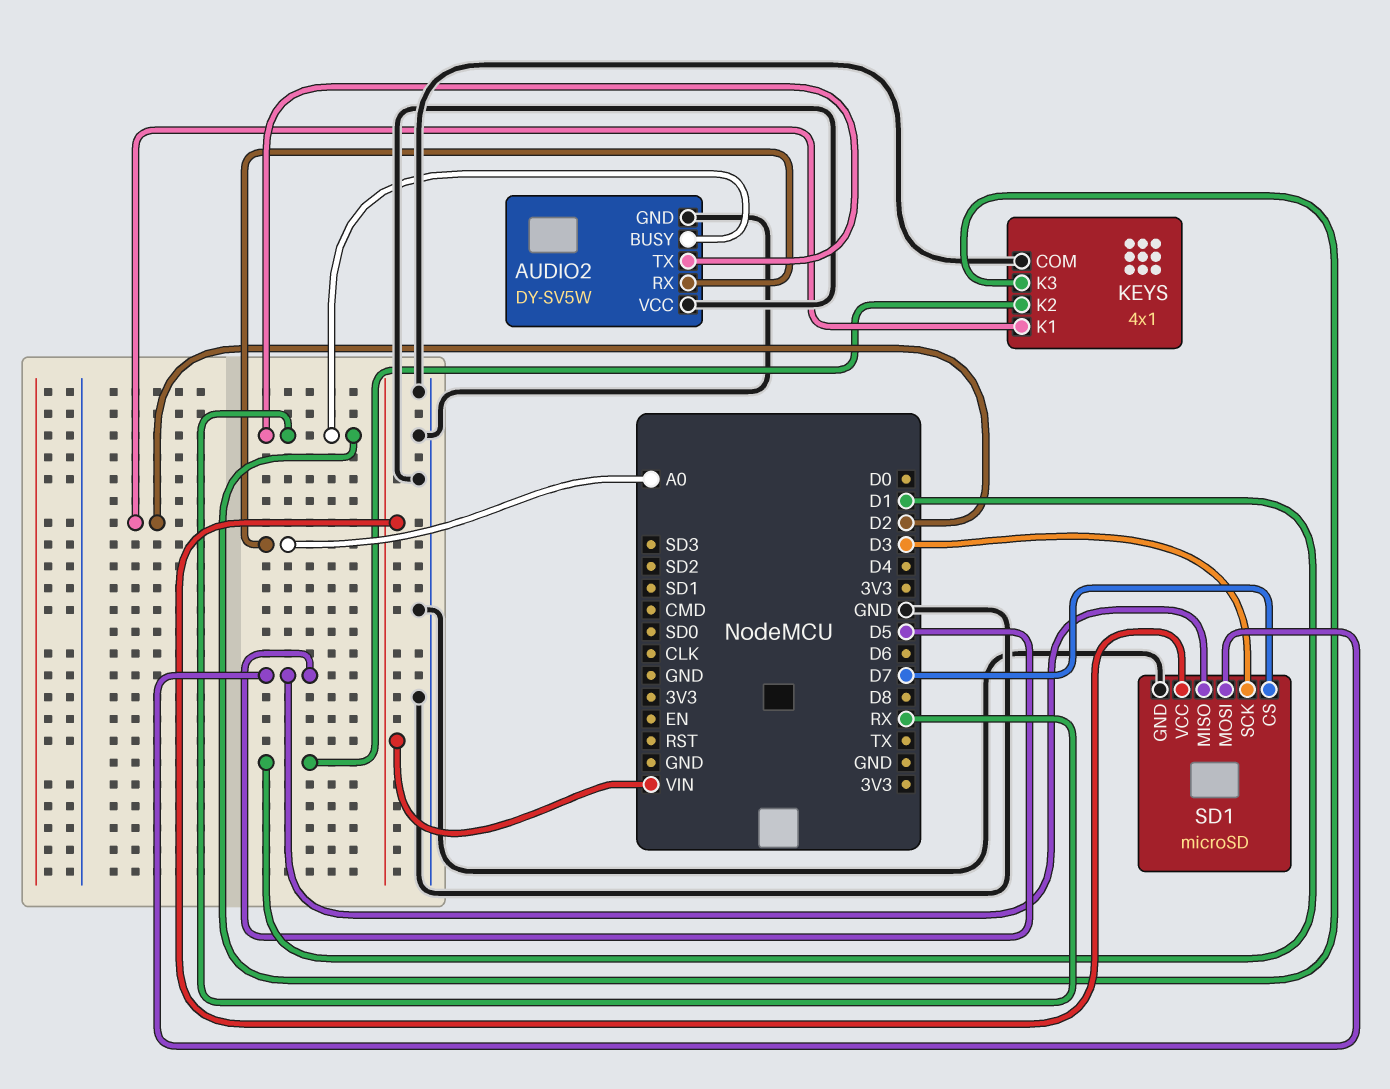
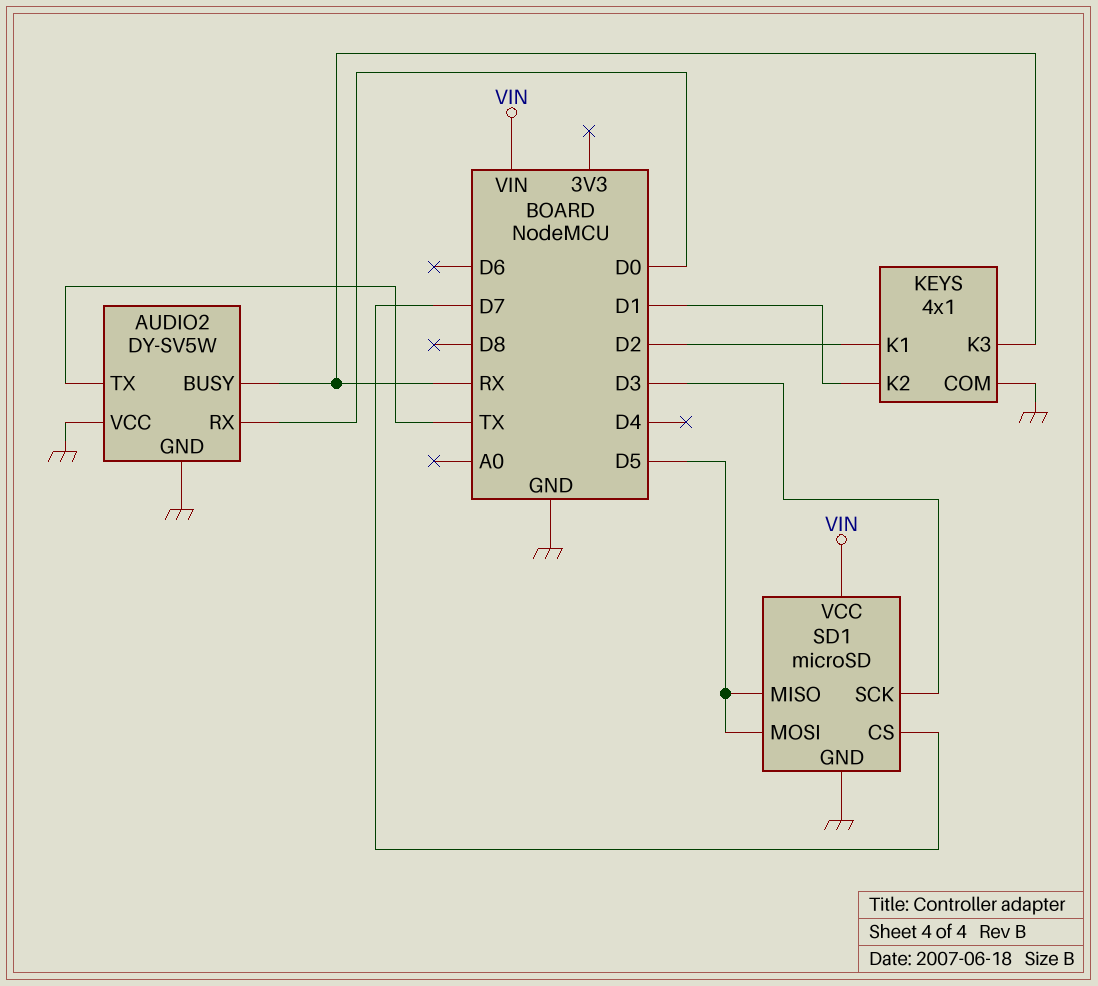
AUDIO2 pin RX: A0 -> D0
AUDIO2 pin TX: RX -> TX

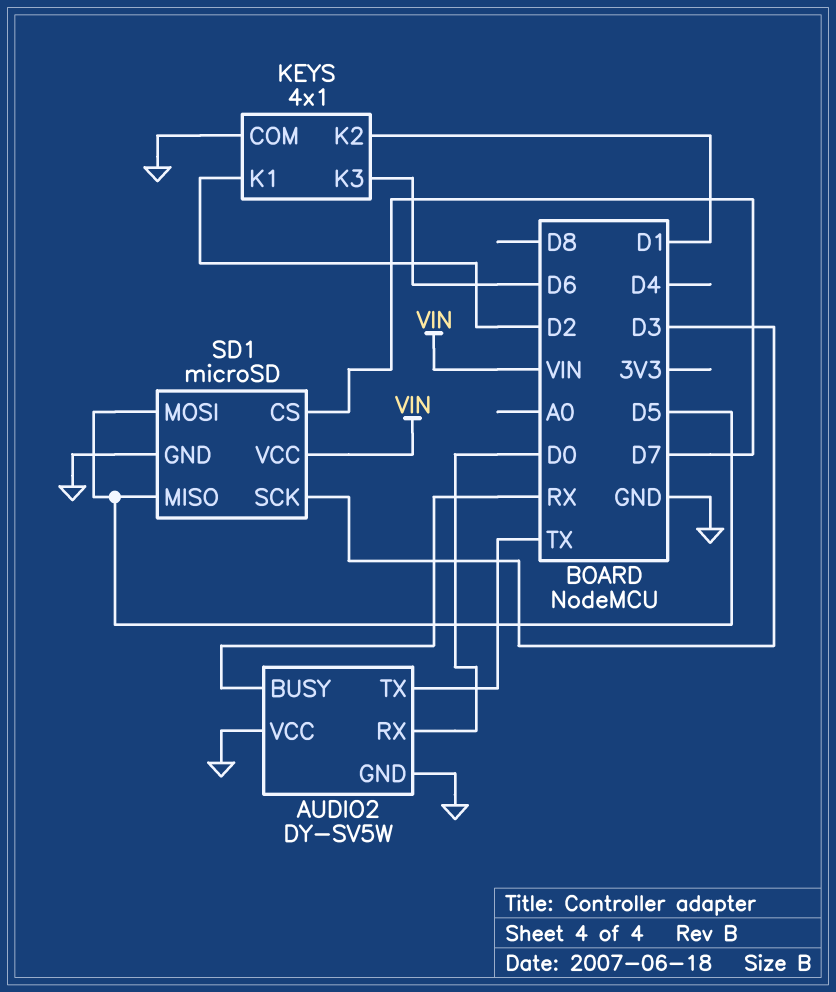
KEYS pin K3: RX -> D6

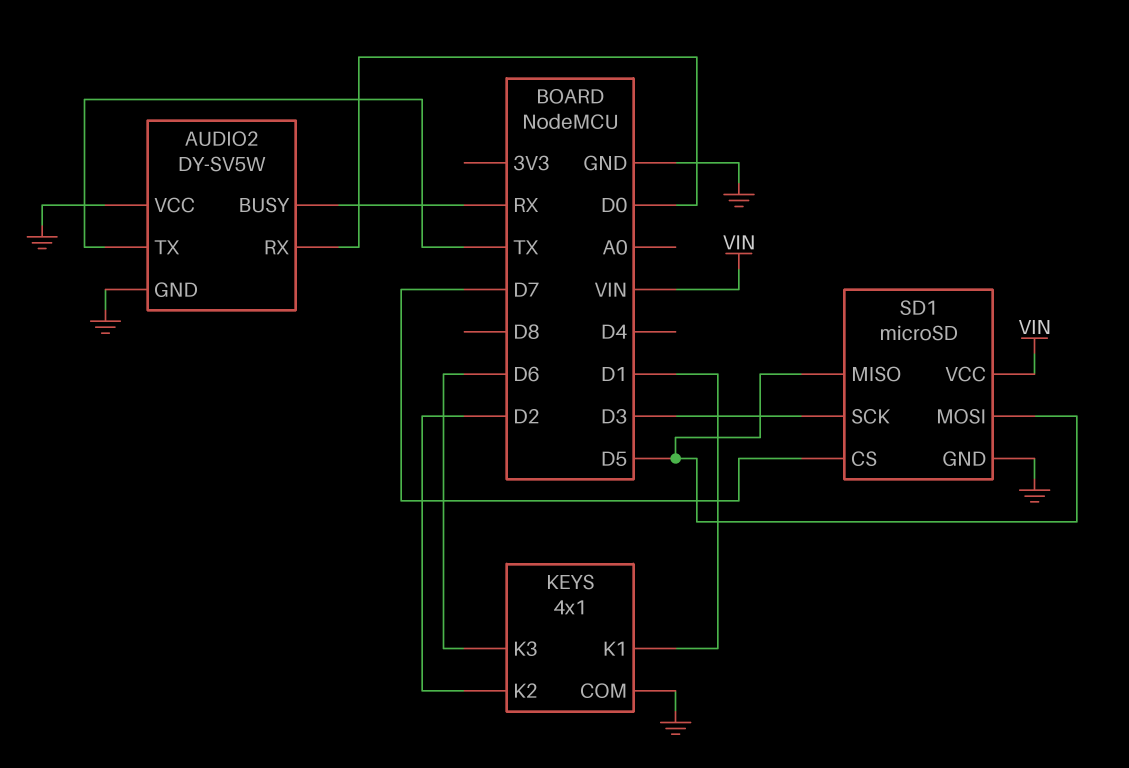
KEYS pin K1: D2 -> D1
KEYS pin K2: D1 -> D2

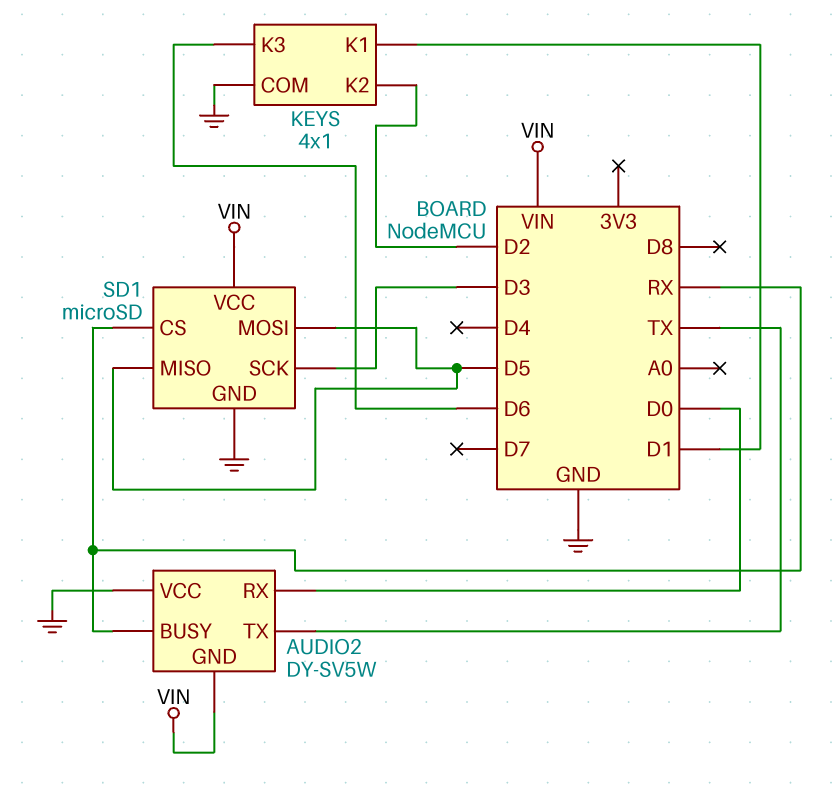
AUDIO2 pin GND: GND -> VIN
SD1 pin CS: D7 -> RX

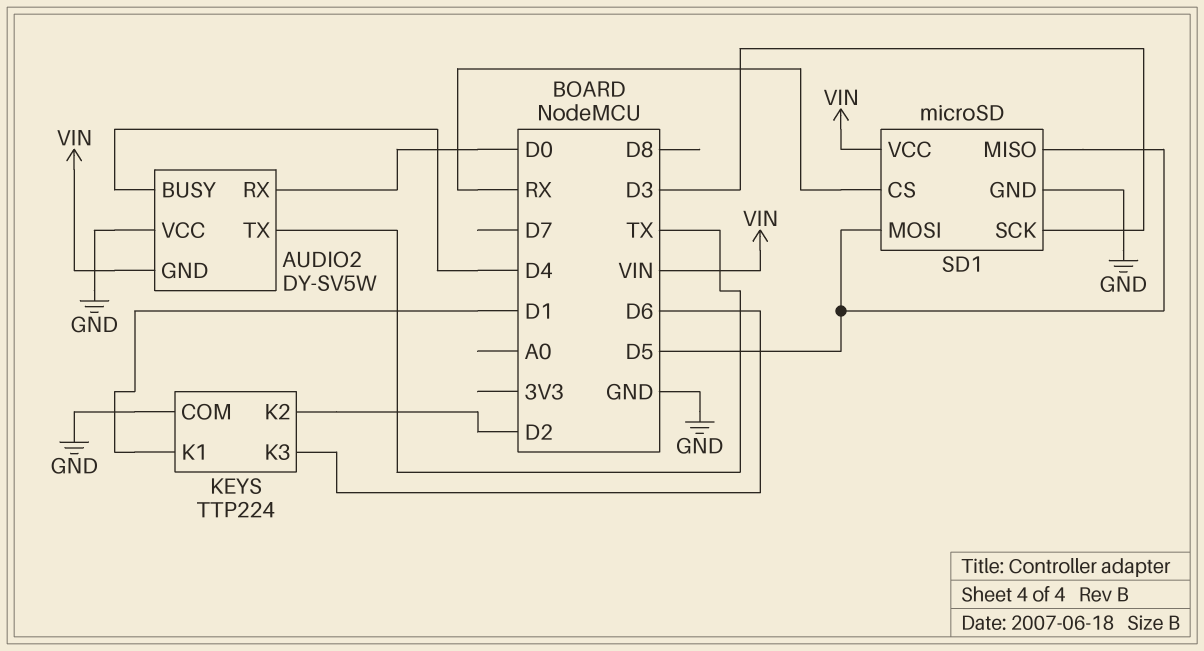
AUDIO2 pin BUSY: RX -> D4
KEYS: 4x1 -> TTP224

